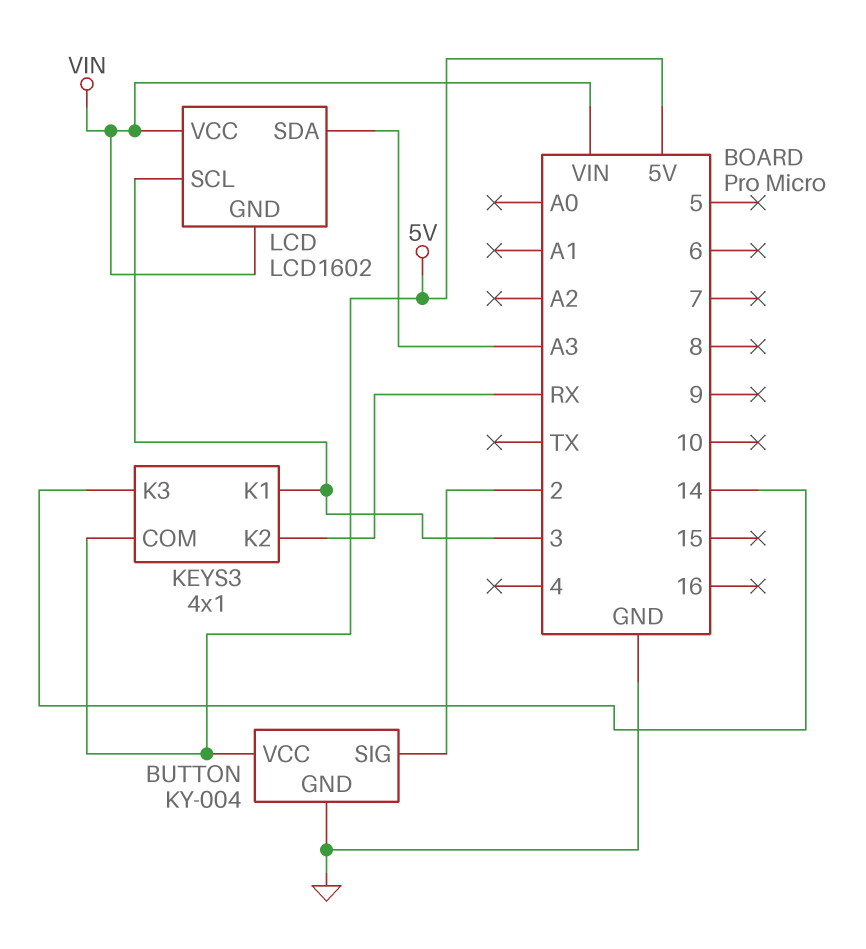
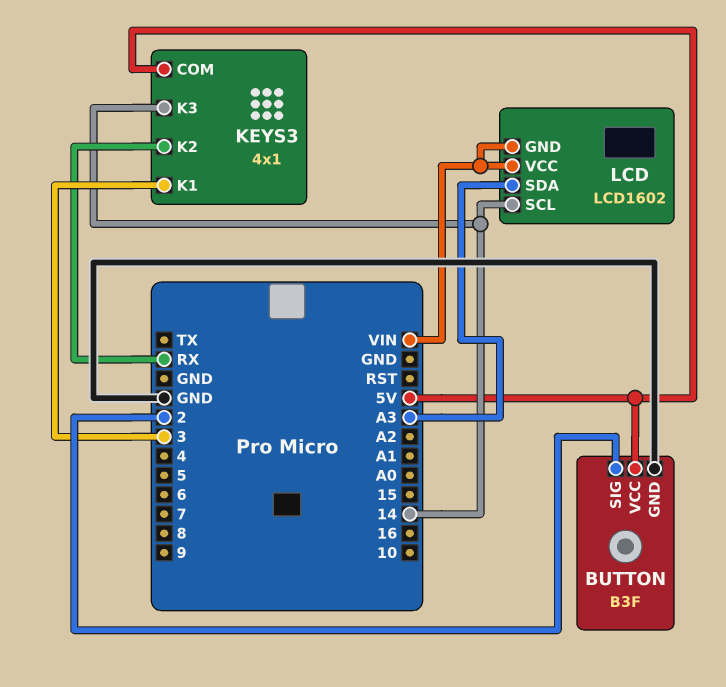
BUTTON: KY-004 -> B3F
LCD pin SCL: 3 -> 14

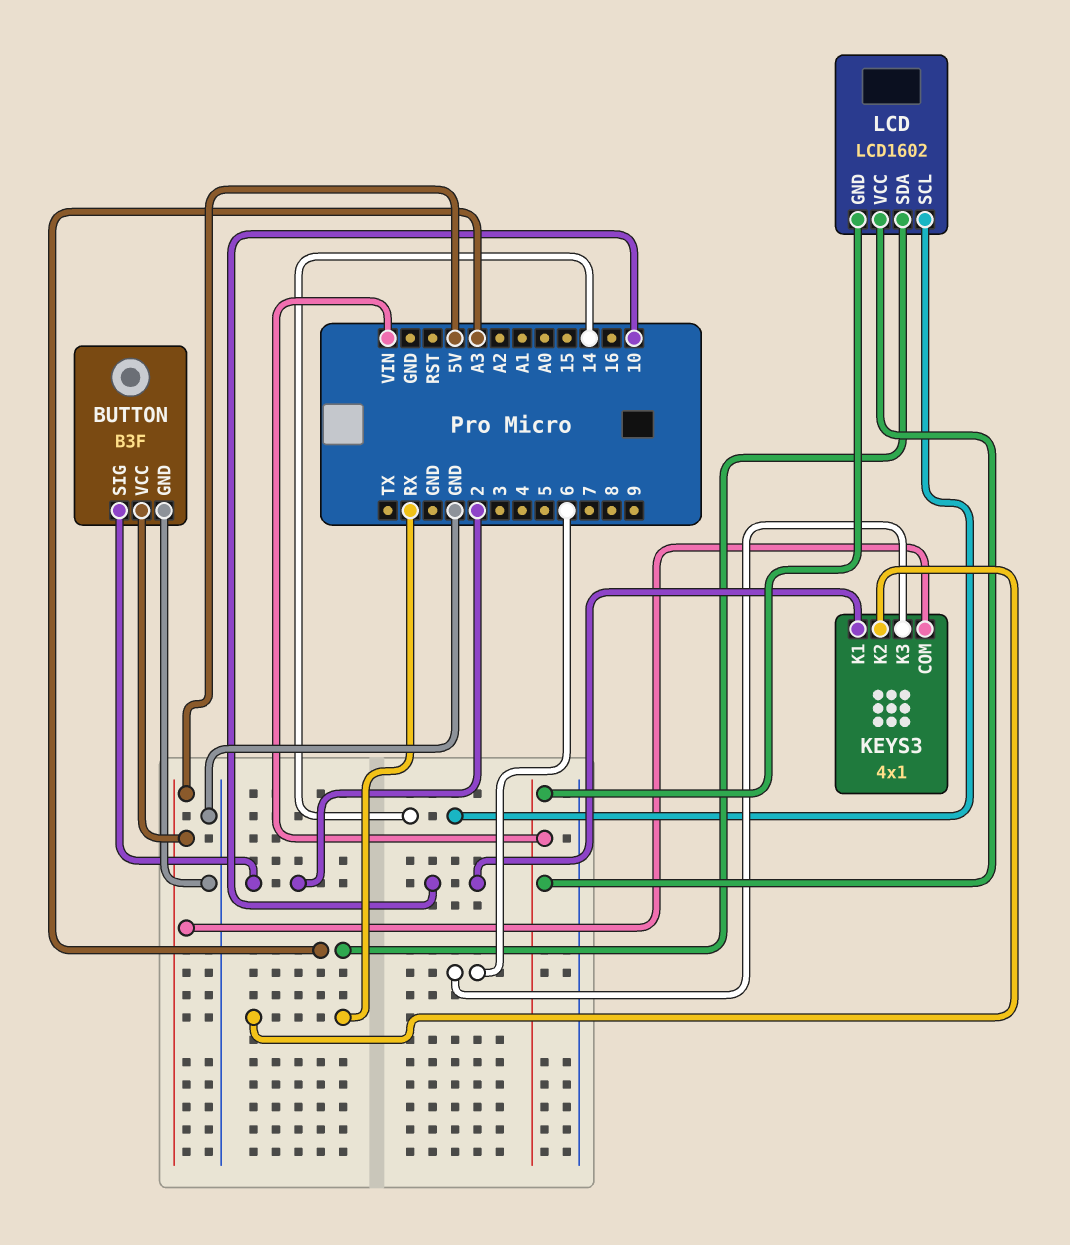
KEYS3 pin K1: 3 -> 10
KEYS3 pin K3: 14 -> 6

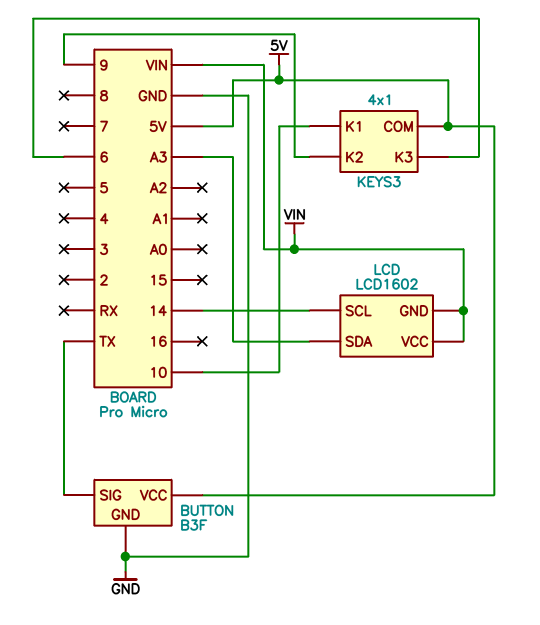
BUTTON pin SIG: 2 -> TX
KEYS3 pin K2: RX -> 9

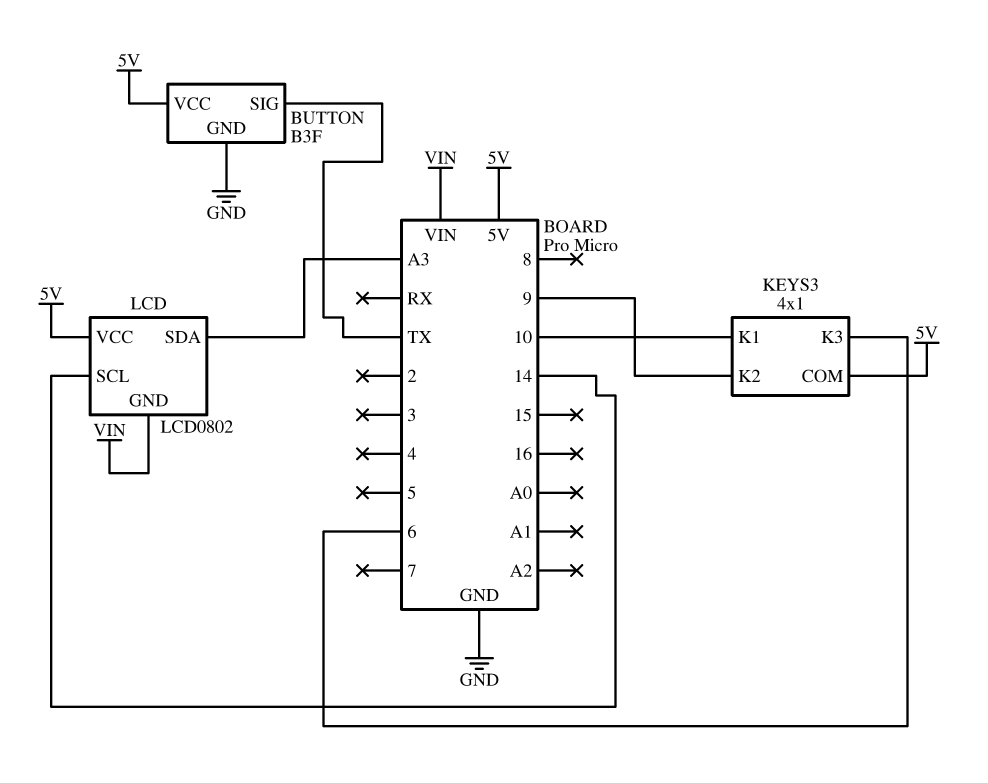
LCD: LCD1602 -> LCD0802
LCD pin VCC: VIN -> 5V

